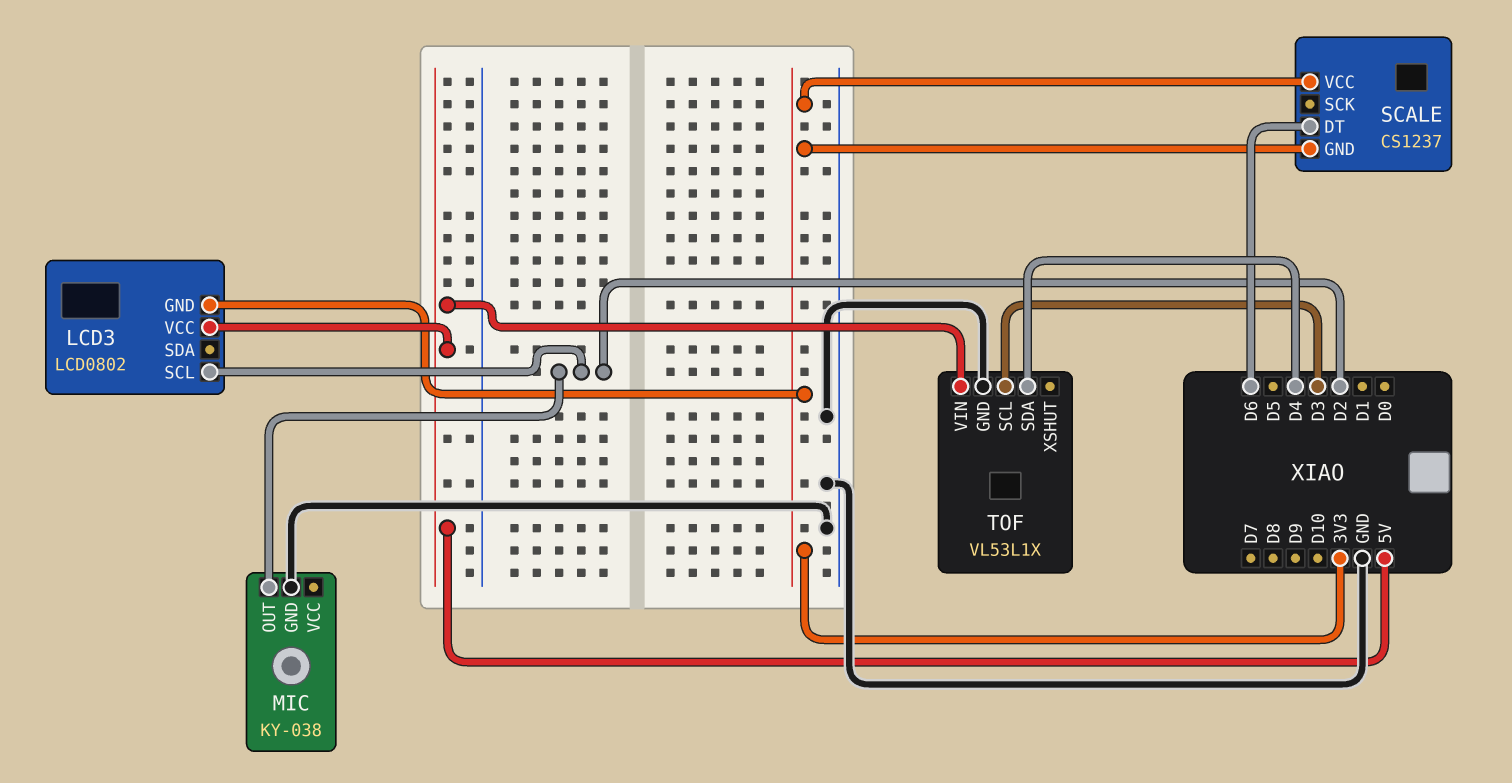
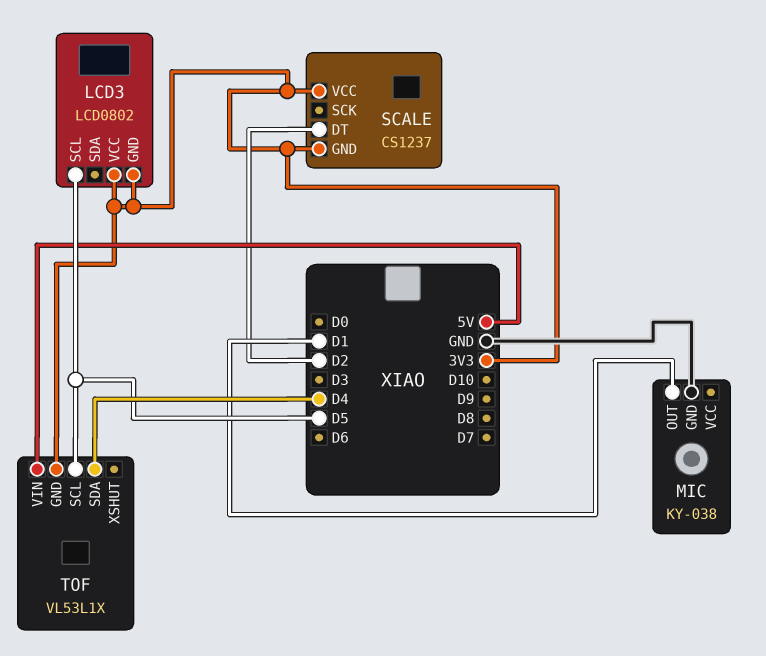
LCD3 pin SCL: D2 -> D5
LCD3 pin VCC: 5V -> 3V3
MIC pin OUT: D2 -> D1
SCALE pin DT: D6 -> D2
TOF pin GND: GND -> 3V3
TOF pin SCL: D3 -> D5

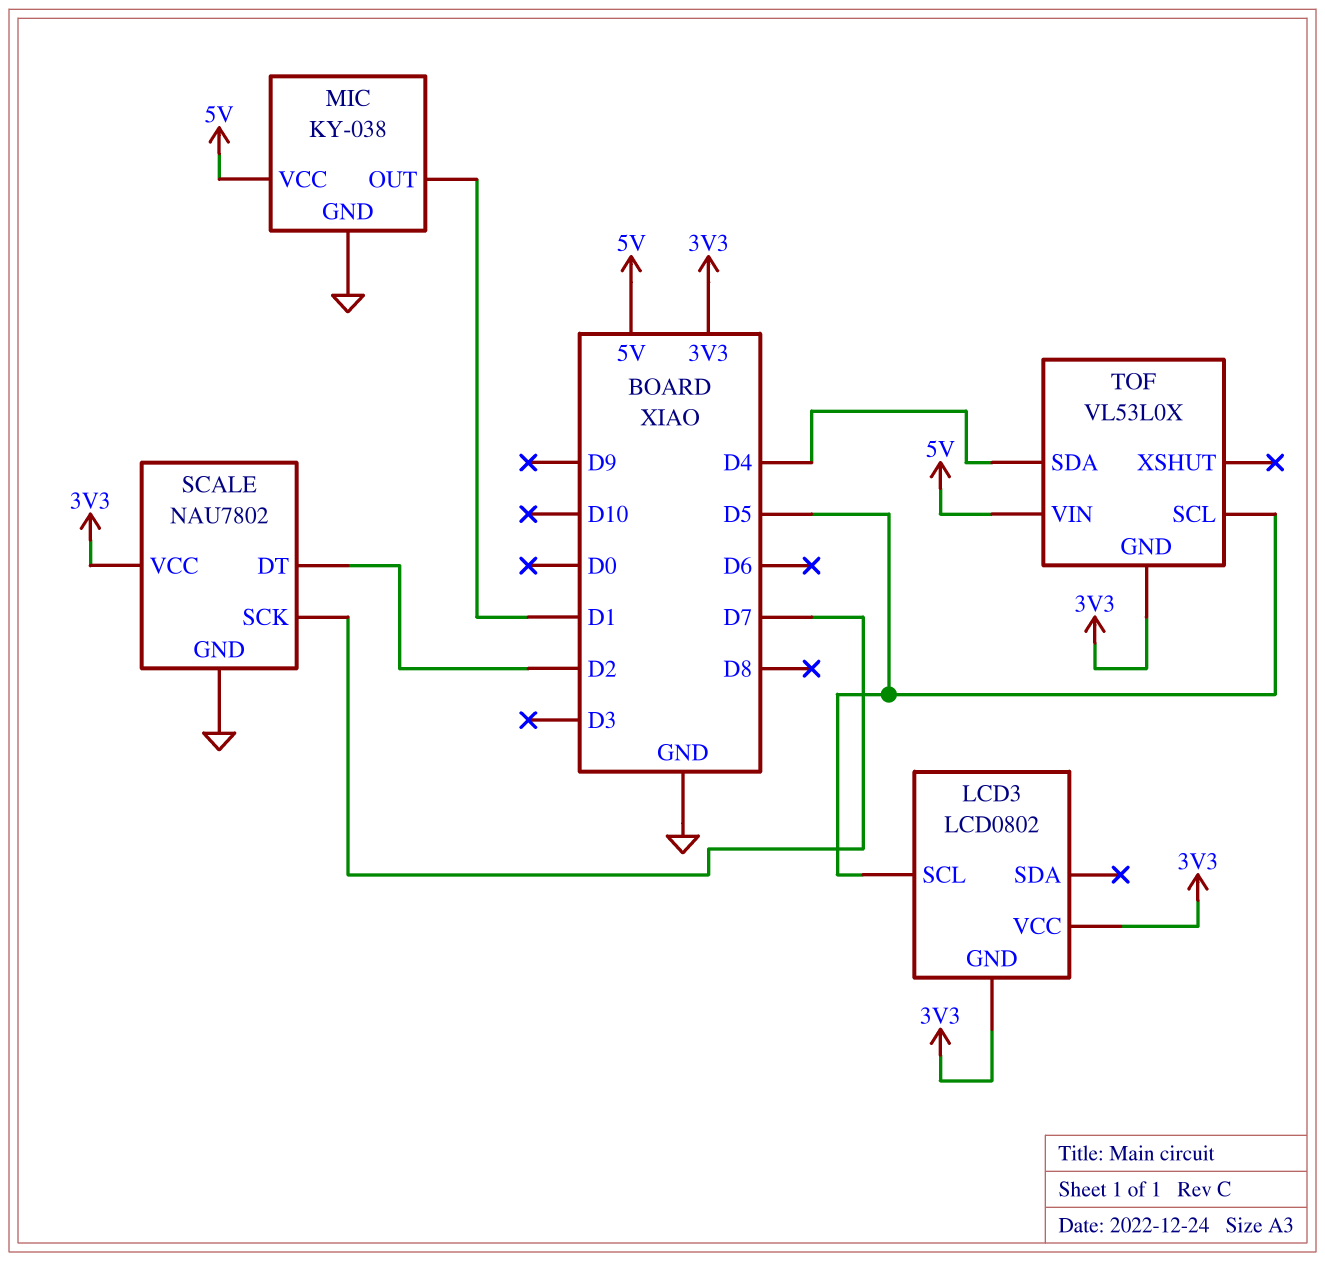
MIC pin VCC: none -> 5V
SCALE: CS1237 -> NAU7802
SCALE pin GND: 3V3 -> GND
SCALE pin SCK: none -> D7
TOF: VL53L1X -> VL53L0X

